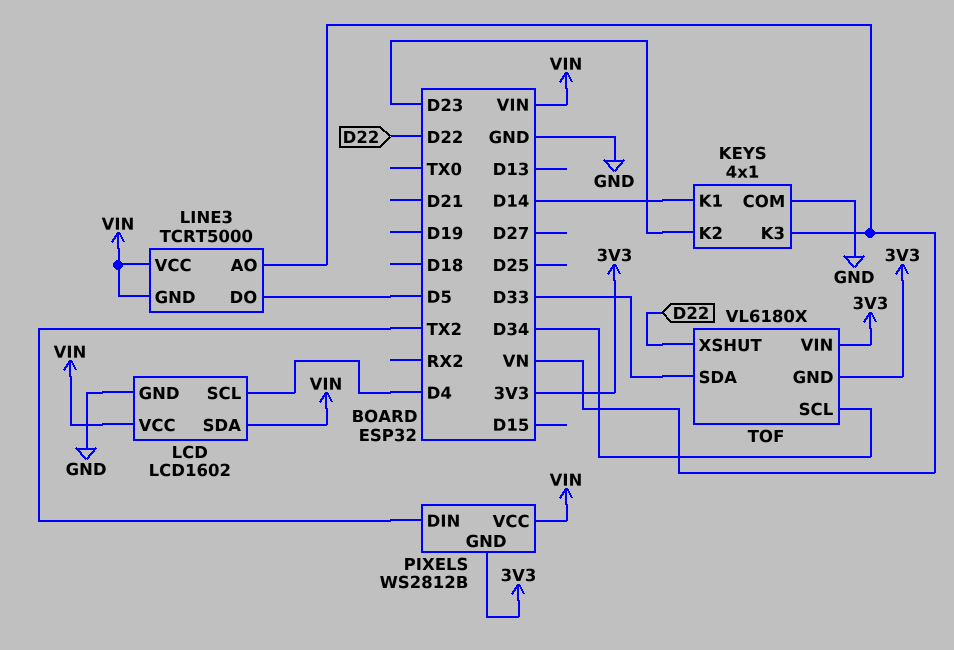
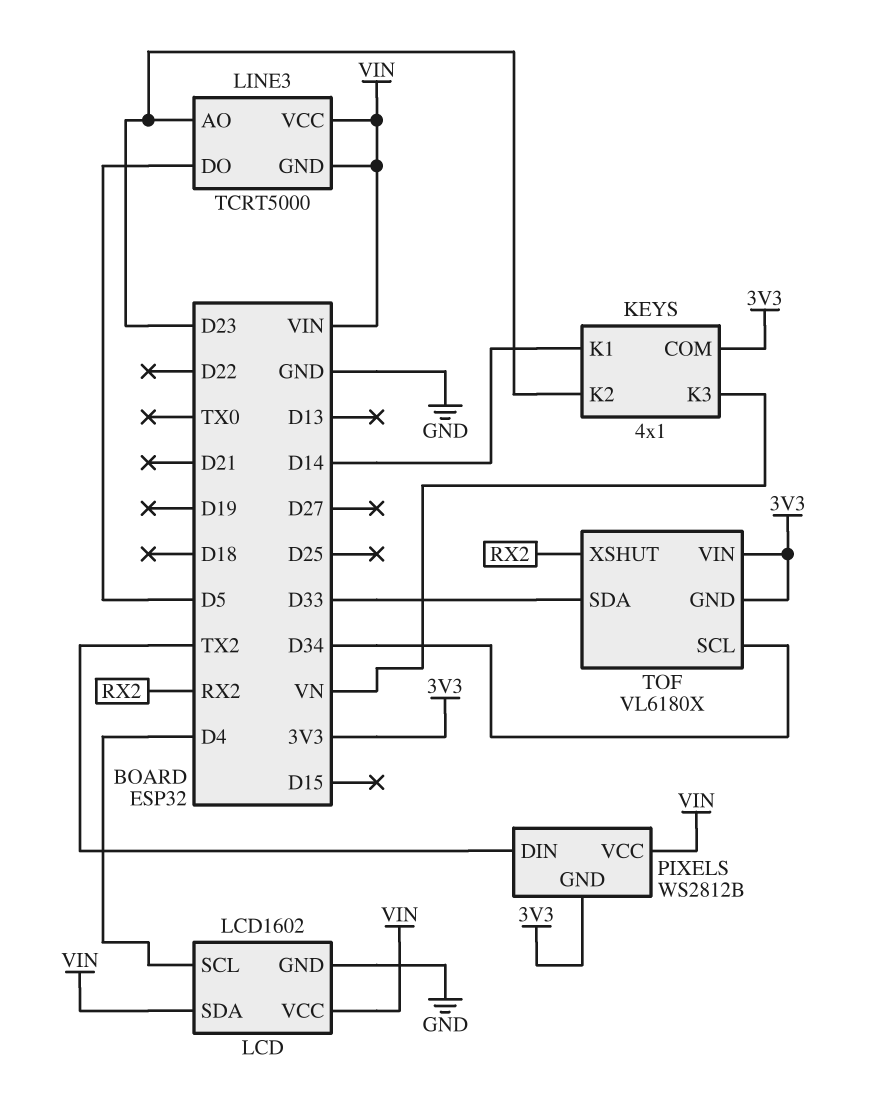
KEYS pin COM: GND -> 3V3
LINE3 pin AO: VN -> D23
TOF pin XSHUT: D22 -> RX2

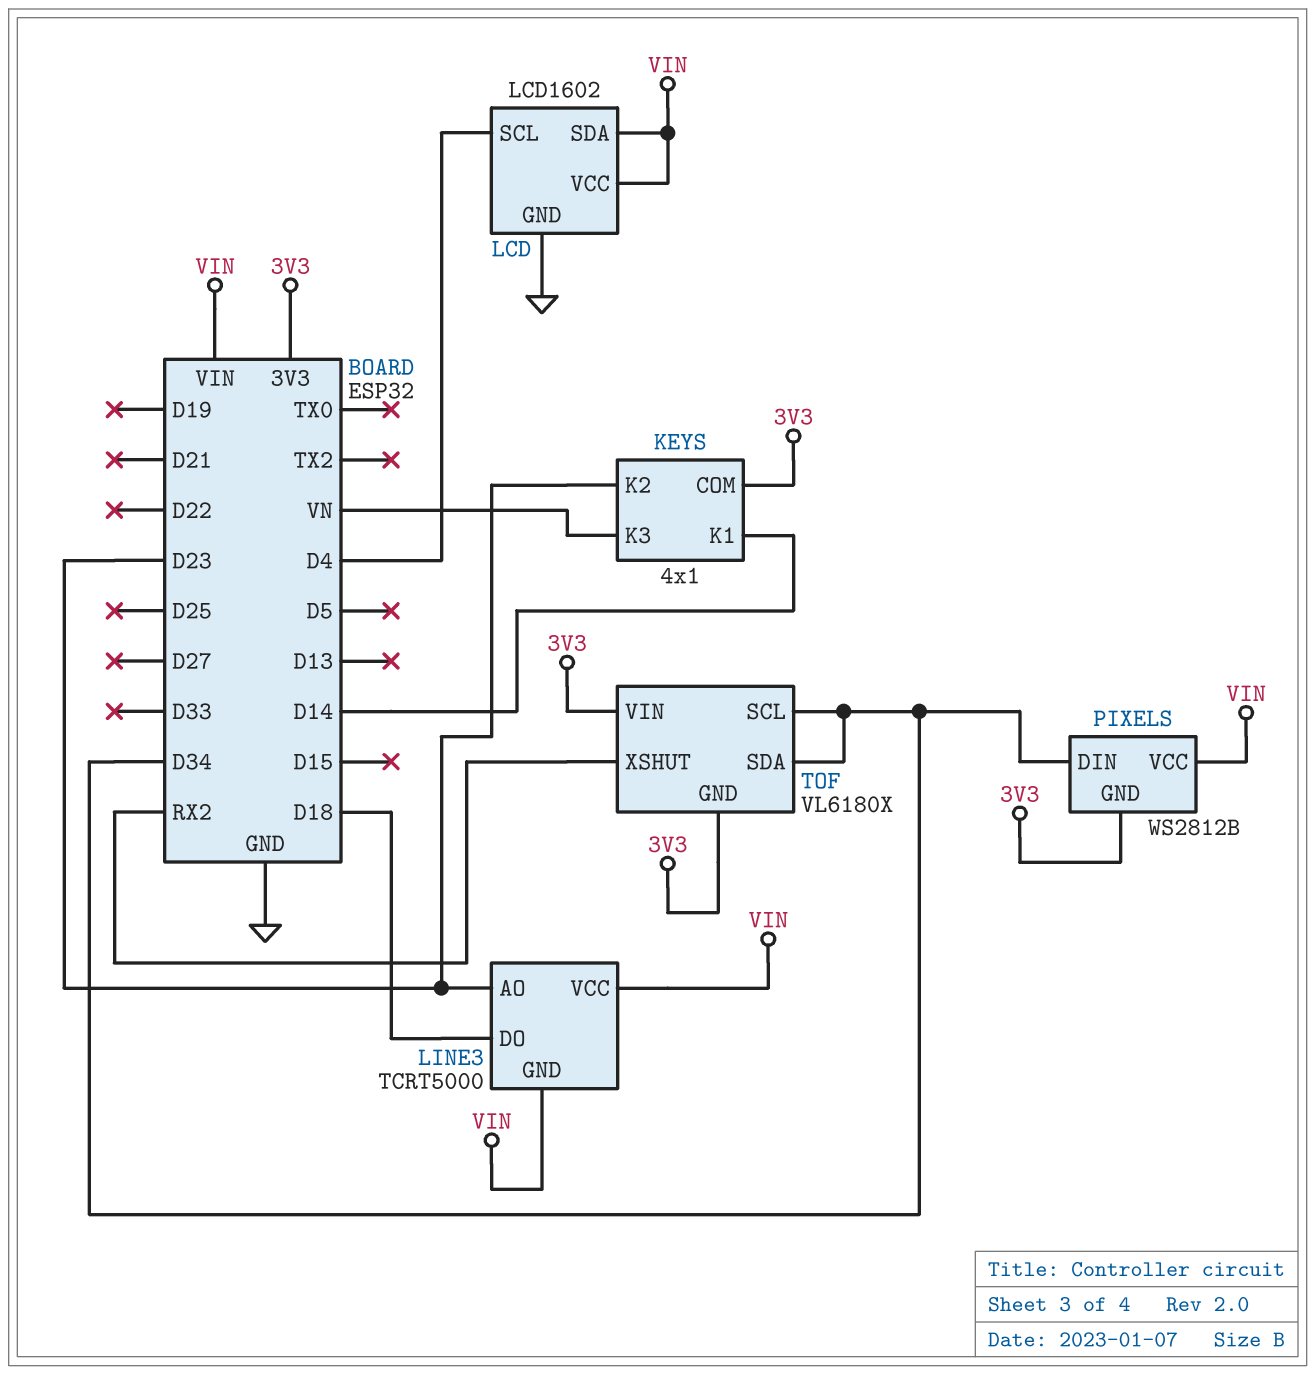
LINE3 pin DO: D5 -> D18
PIXELS pin DIN: TX2 -> D34
TOF pin SDA: D33 -> D34

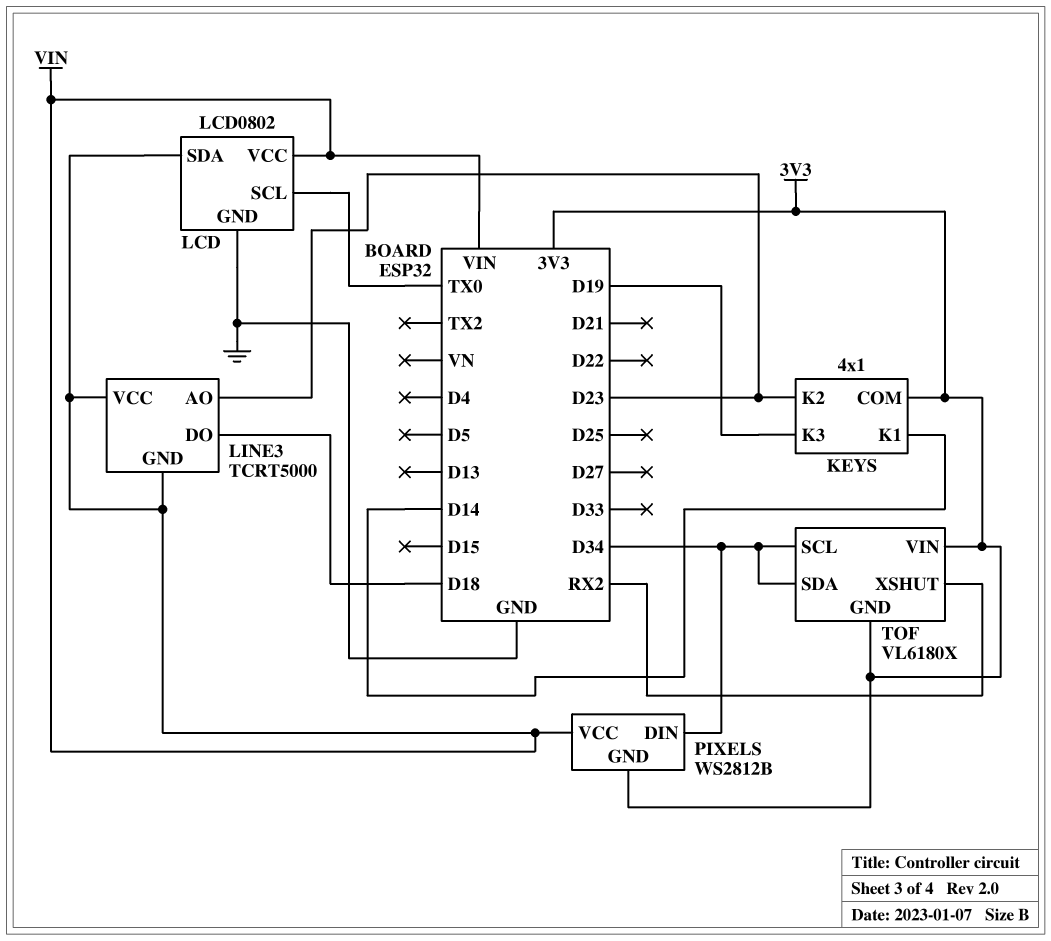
KEYS pin K3: VN -> D19
LCD: LCD1602 -> LCD0802
LCD pin SCL: D4 -> TX0

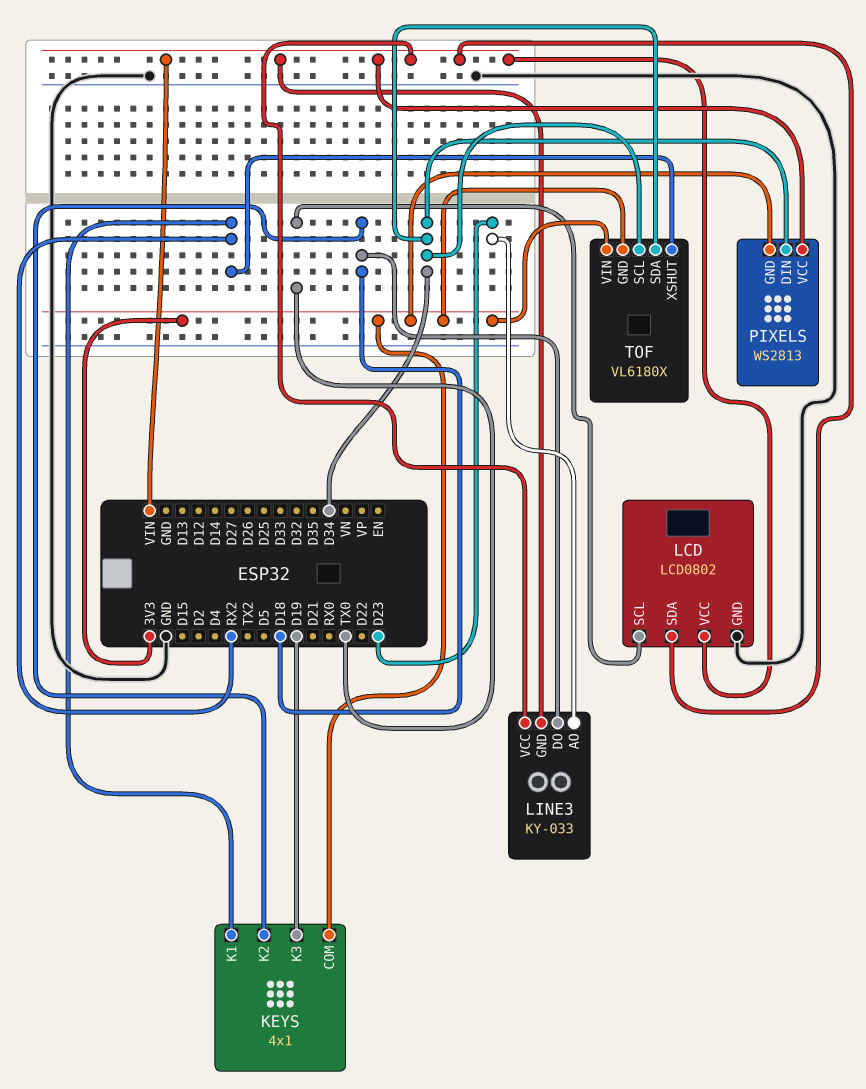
KEYS pin K1: D14 -> RX2
KEYS pin K2: D23 -> D18
LINE3: TCRT5000 -> KY-033
PIXELS: WS2812B -> WS2813

